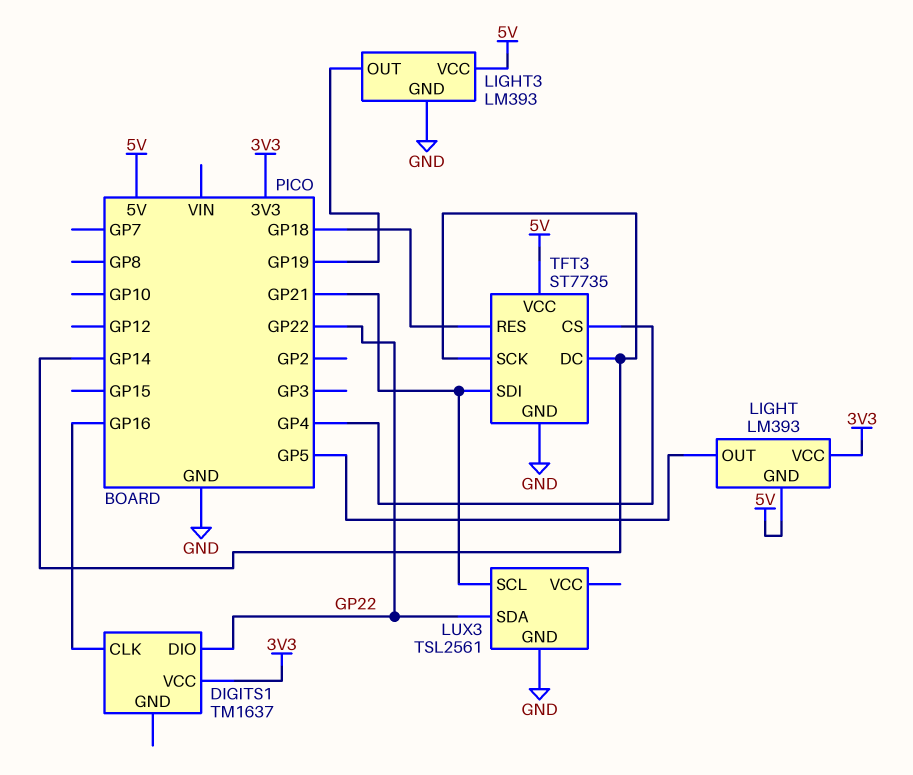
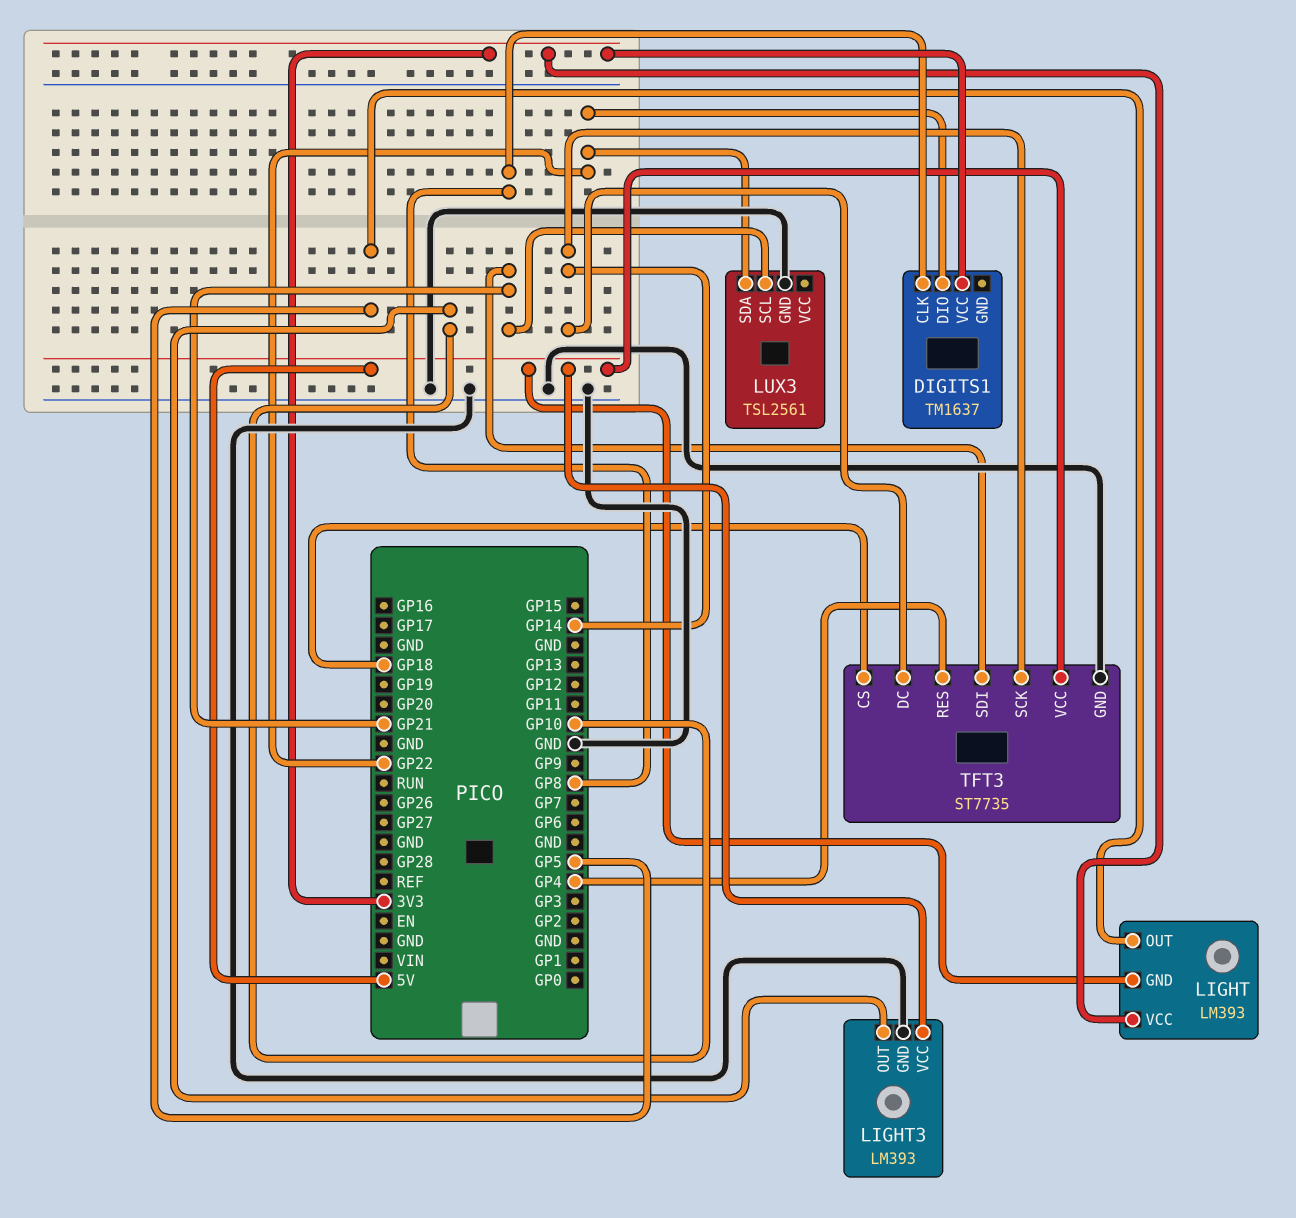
DIGITS1 pin CLK: GP16 -> GP8
LIGHT3 pin OUT: GP19 -> GP10
TFT3 pin CS: GP4 -> GP18
TFT3 pin RES: GP18 -> GP4

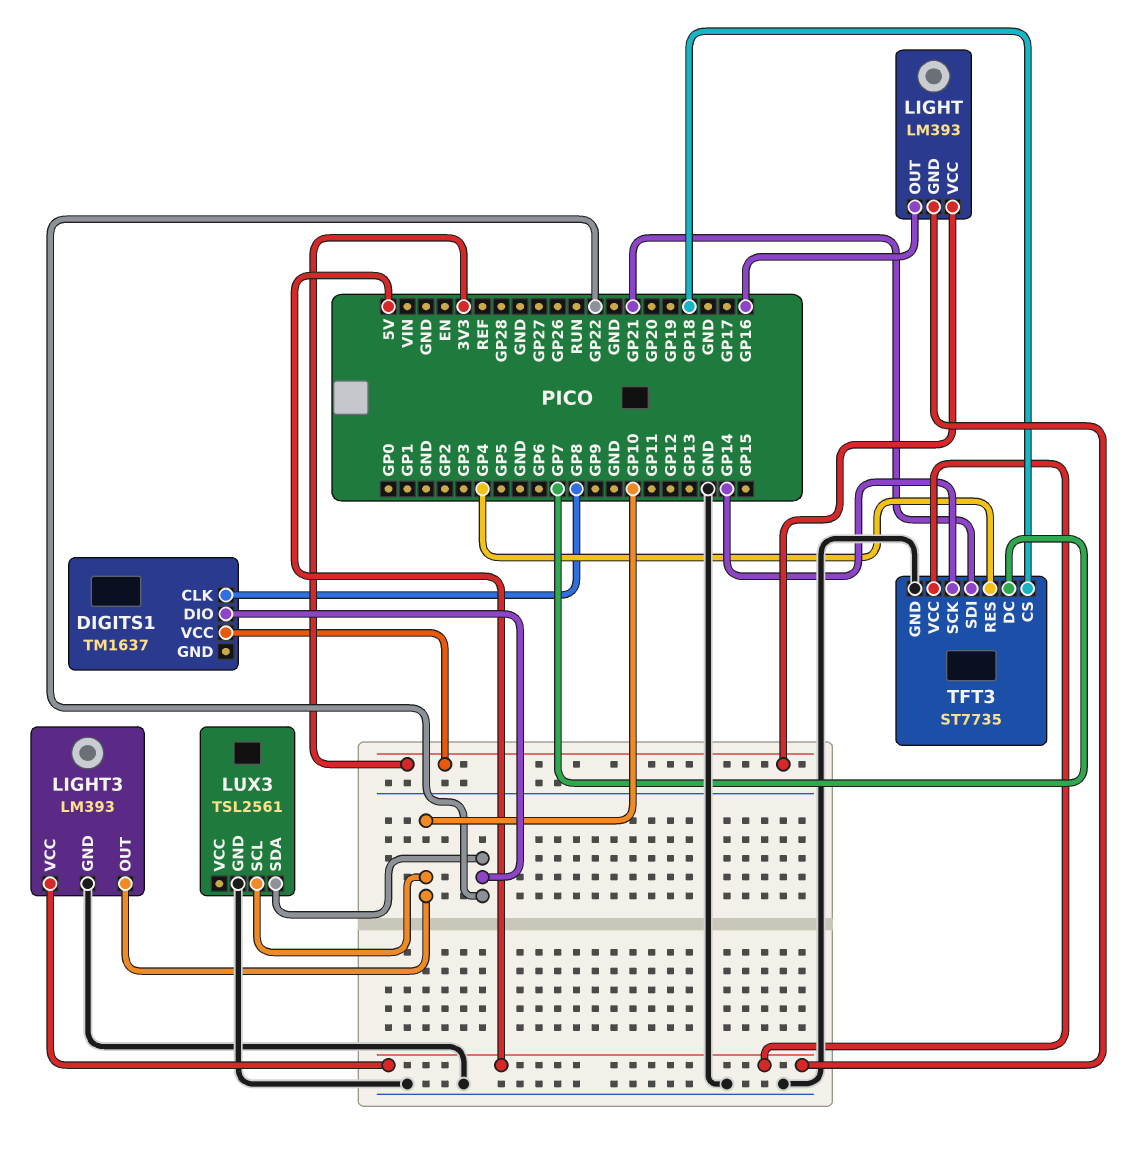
LIGHT pin OUT: GP5 -> GP16
LUX3 pin SCL: GP21 -> GP10
TFT3 pin DC: GP14 -> GP7

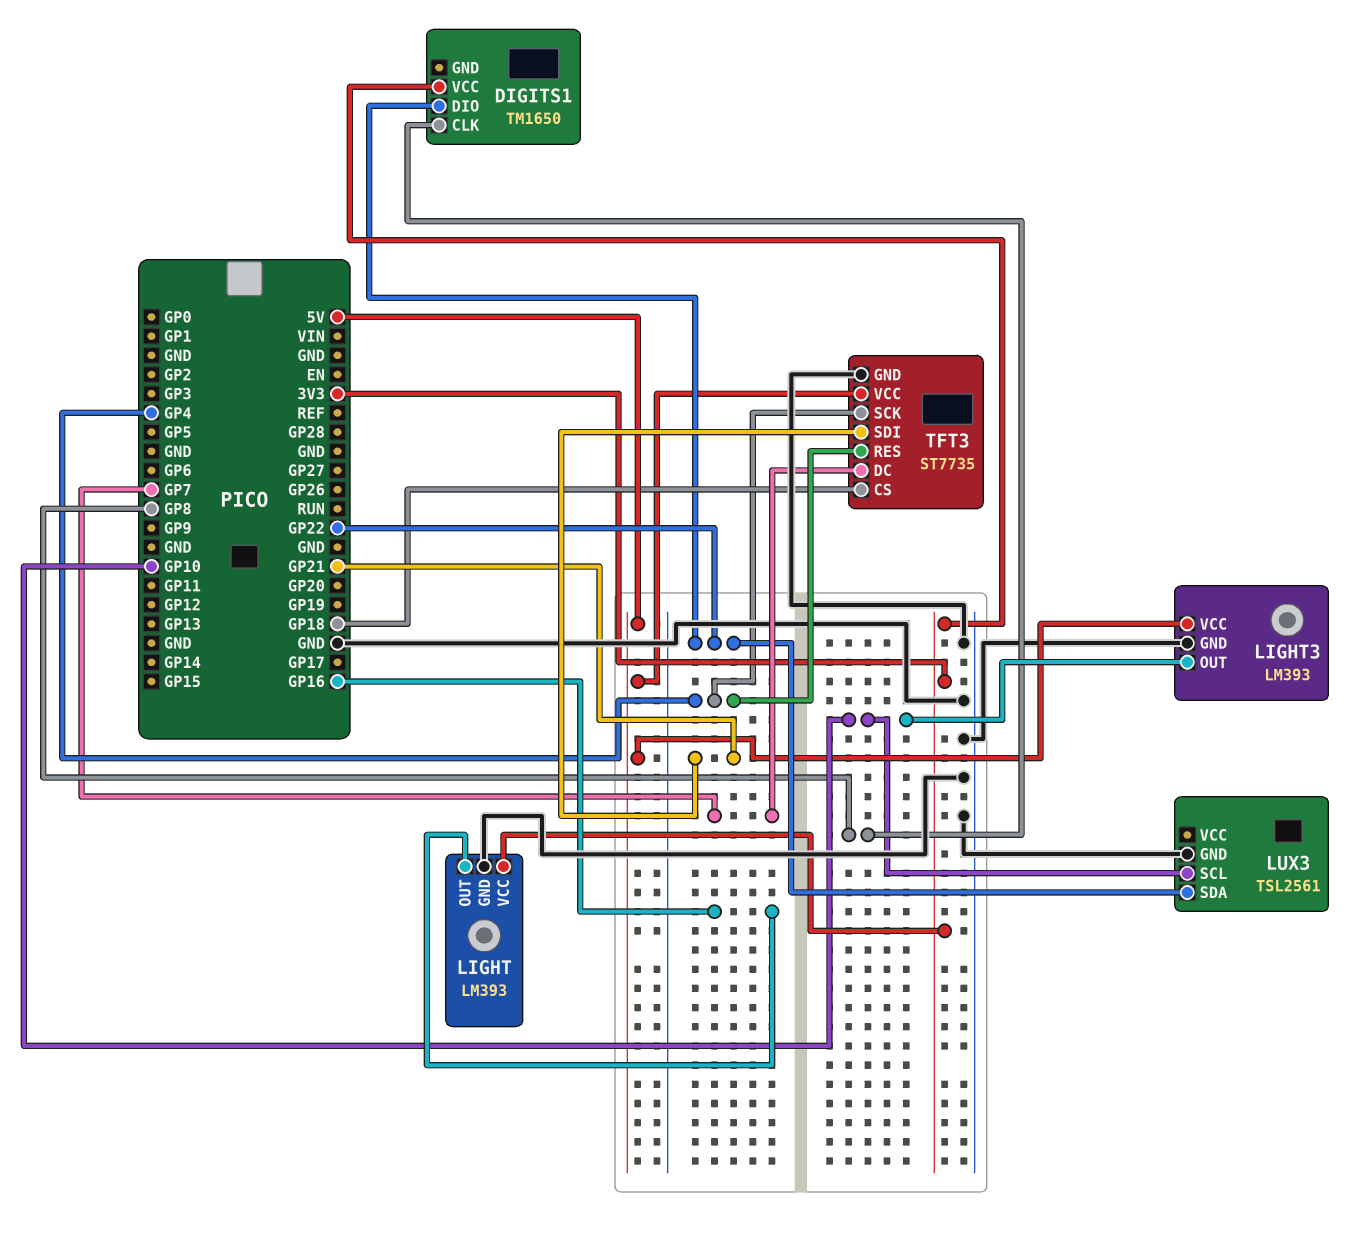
DIGITS1: TM1637 -> TM1650
LIGHT pin GND: 5V -> GND
TFT3 pin SCK: GP14 -> GP4

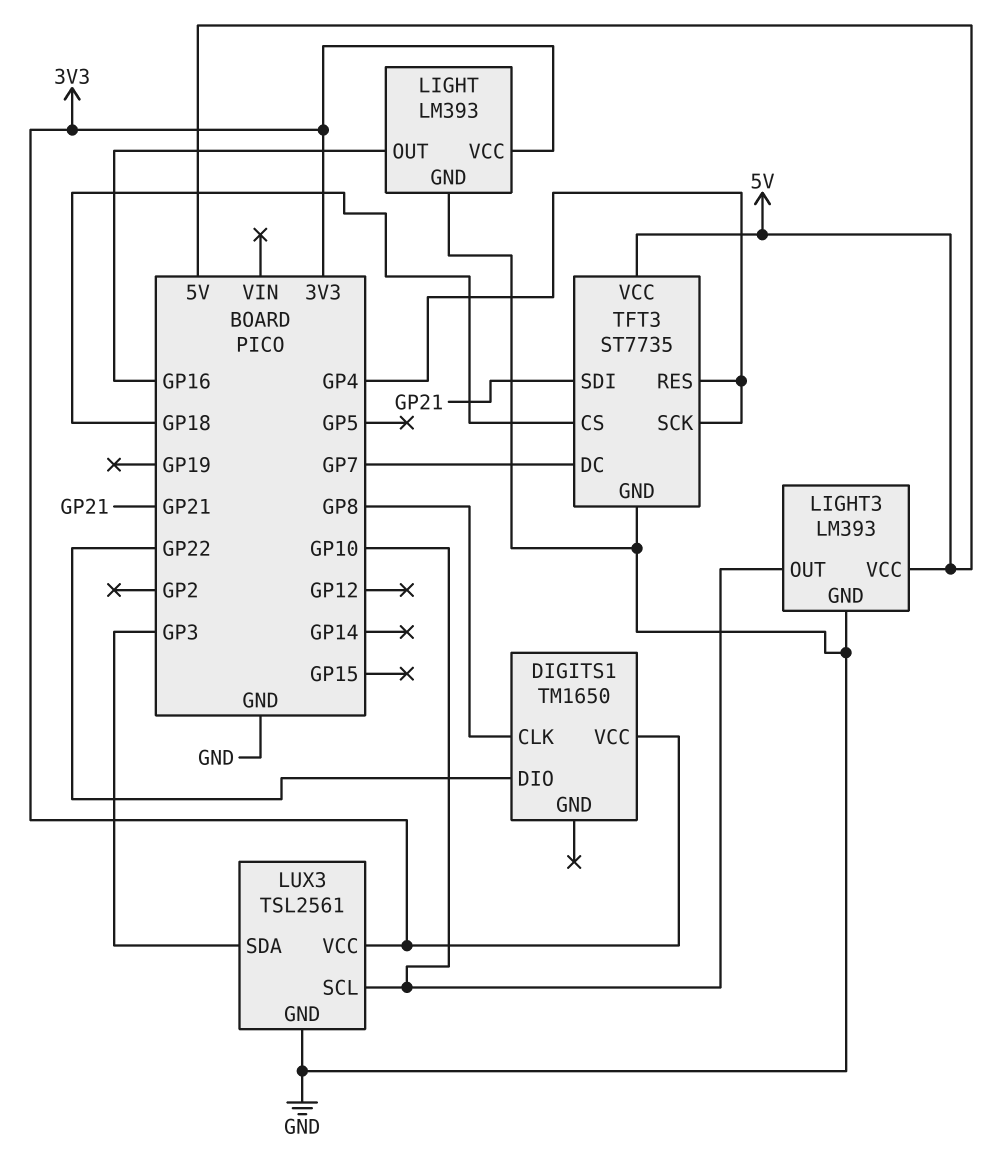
LUX3 pin SDA: GP22 -> GP3
LUX3 pin VCC: none -> 3V3

